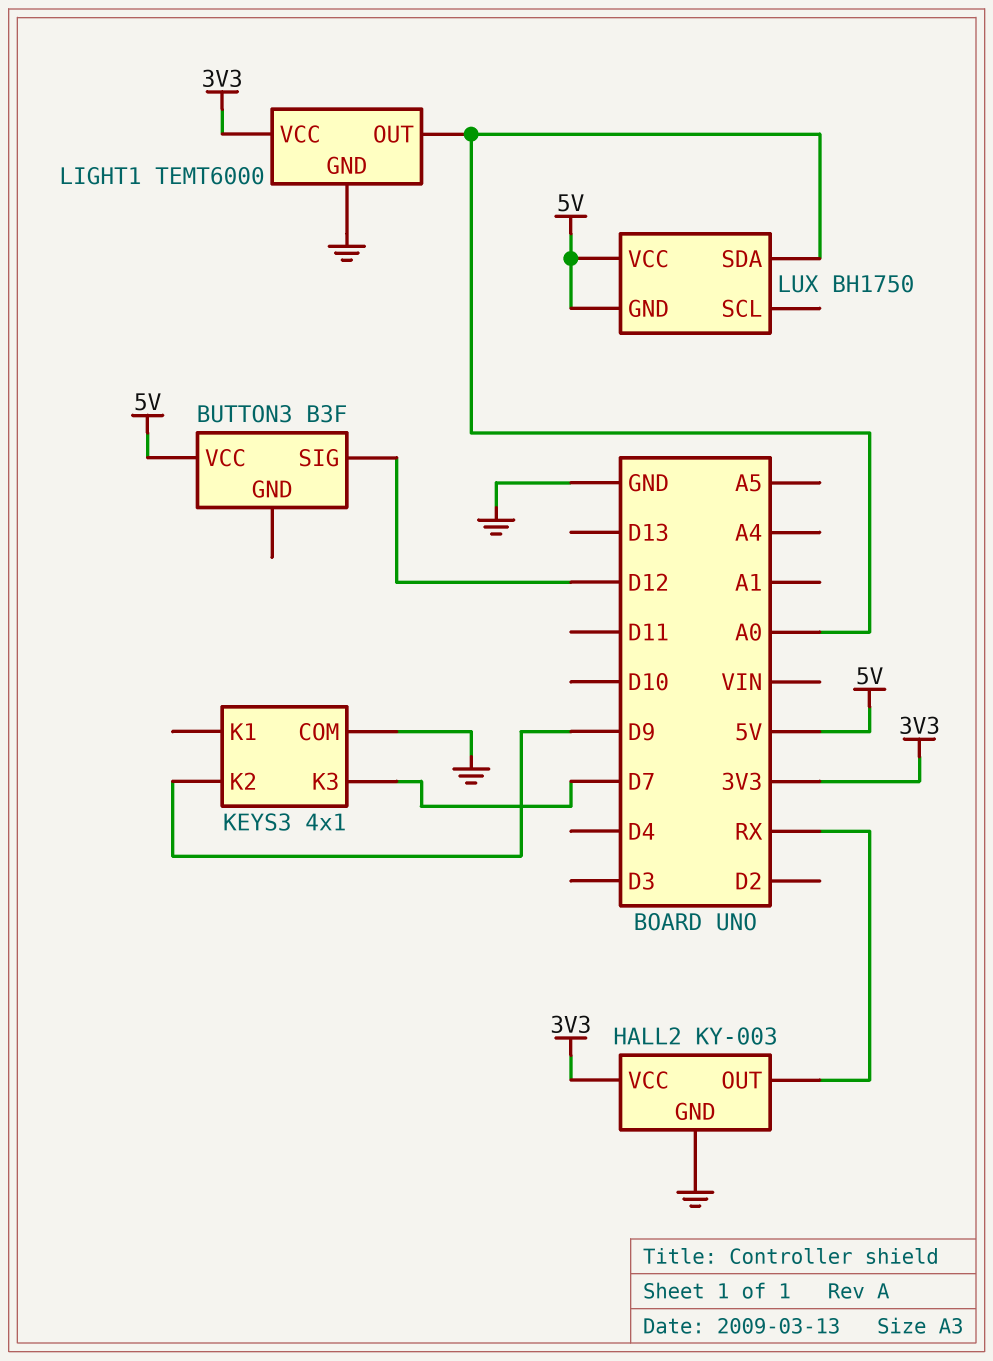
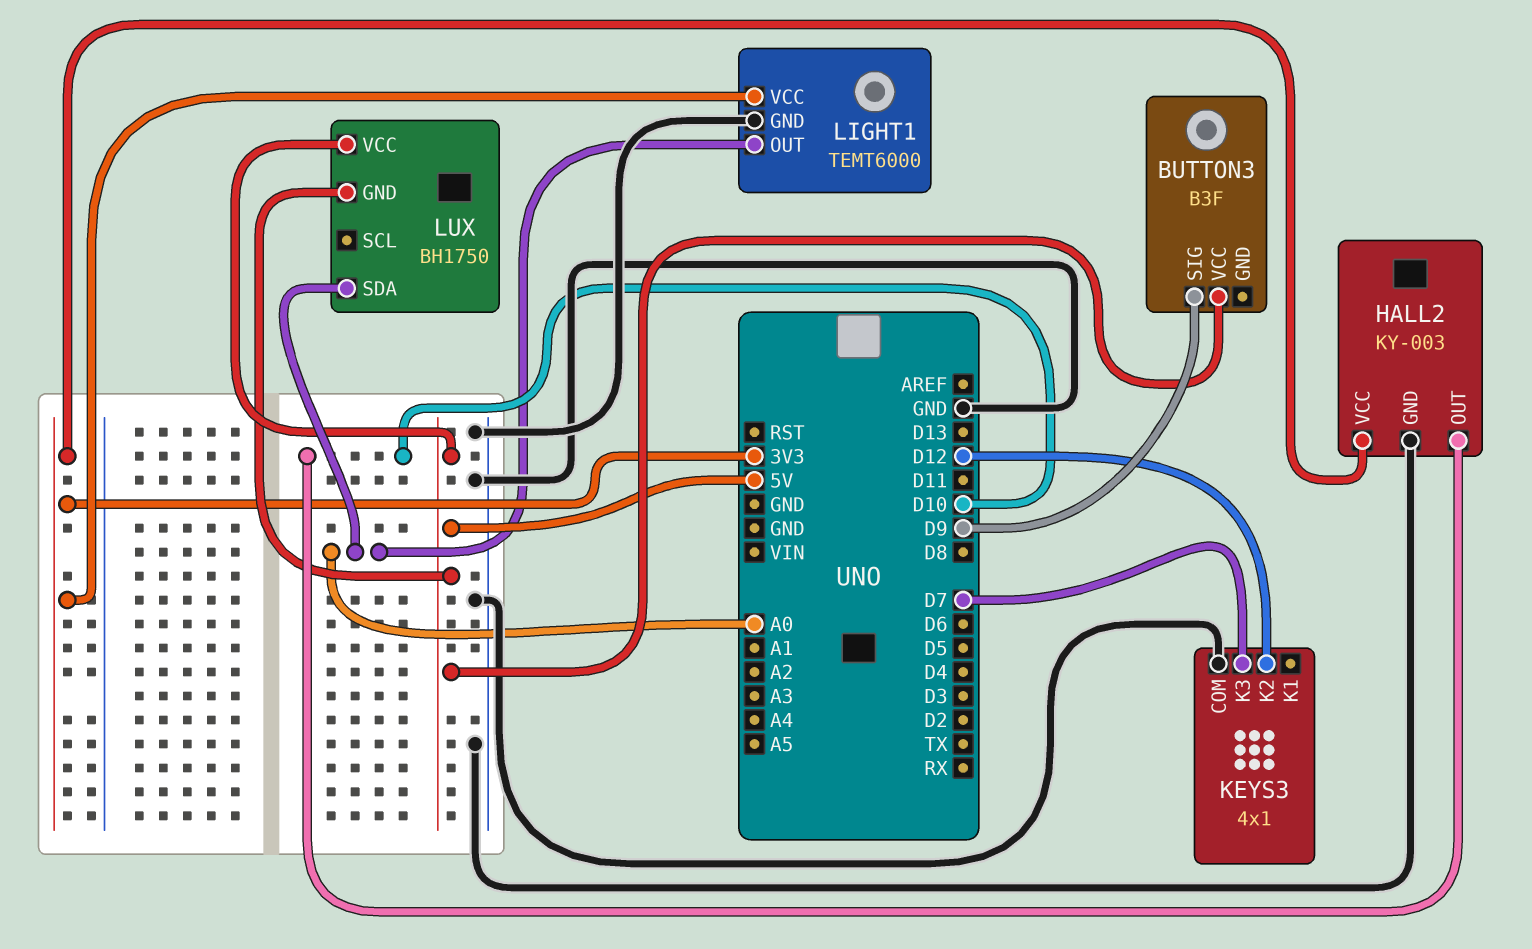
BUTTON3 pin SIG: D12 -> D9
HALL2 pin OUT: RX -> D10
KEYS3 pin K2: D9 -> D12

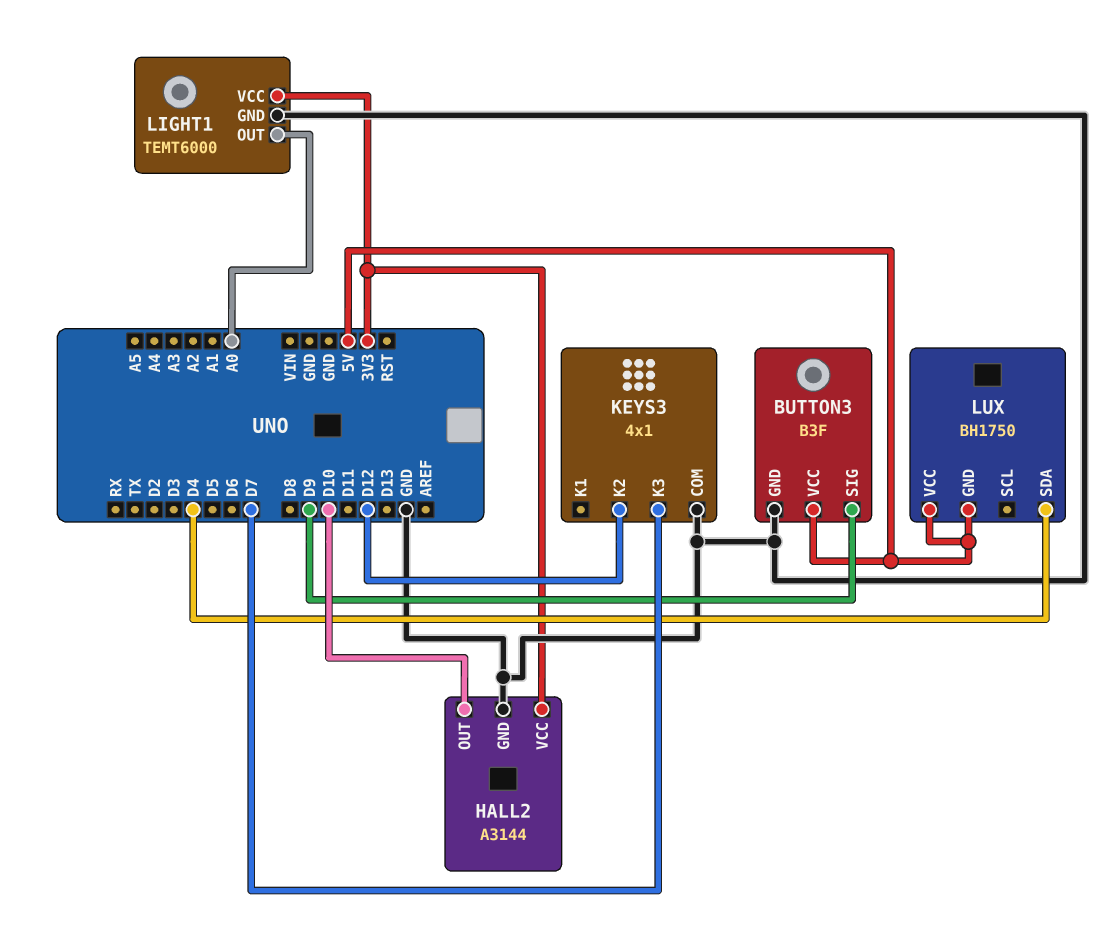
BUTTON3 pin GND: none -> GND
HALL2: KY-003 -> A3144
LUX pin SDA: A0 -> D4

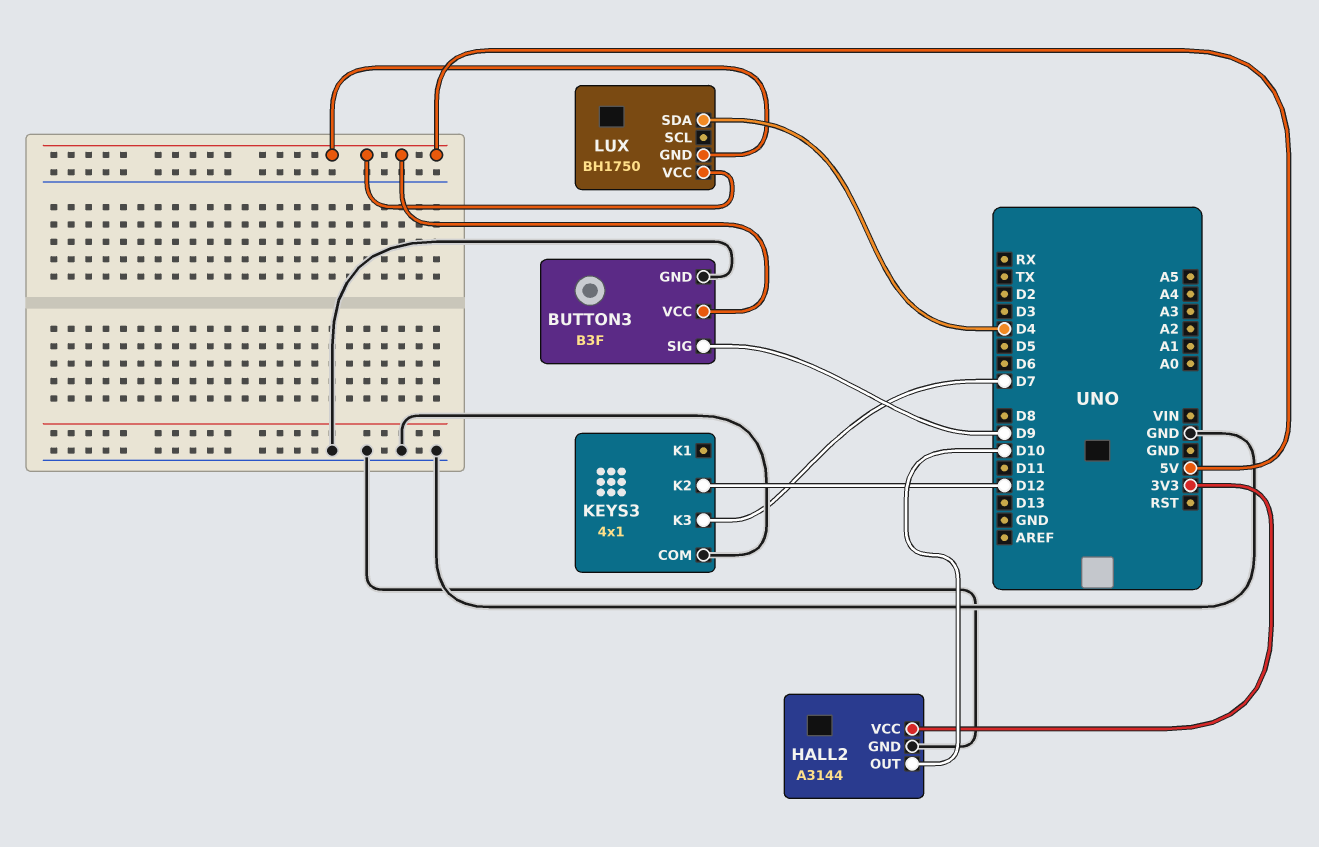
LIGHT1: TEMT6000 -> none
LIGHT1 pin GND: GND -> none
LIGHT1 pin OUT: A0 -> none
LIGHT1 pin VCC: 3V3 -> none

